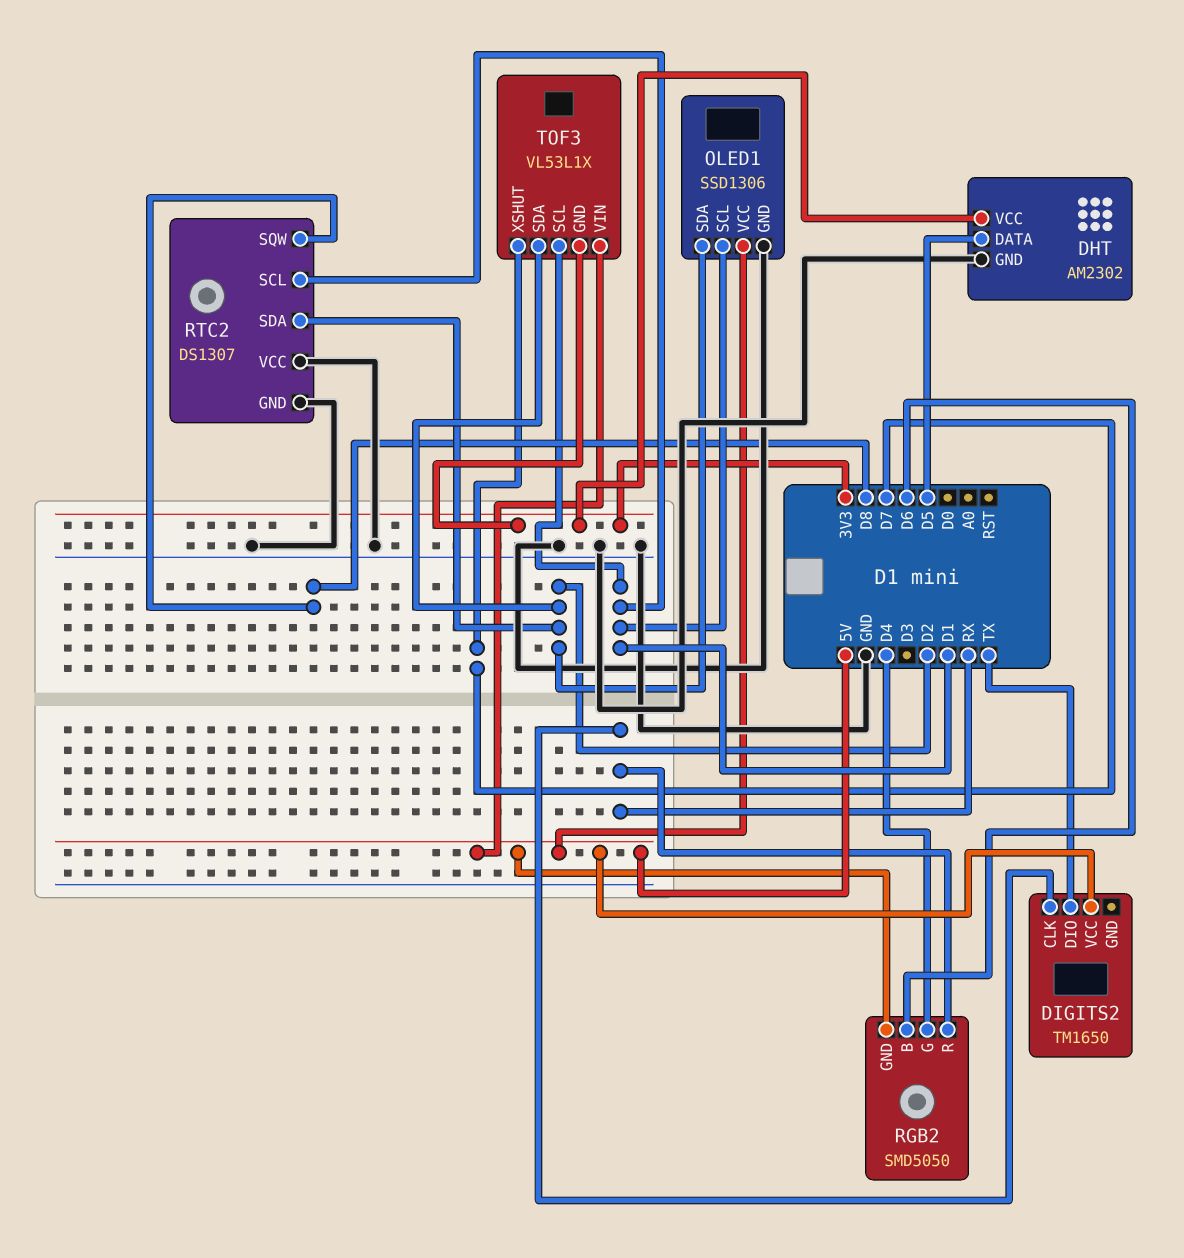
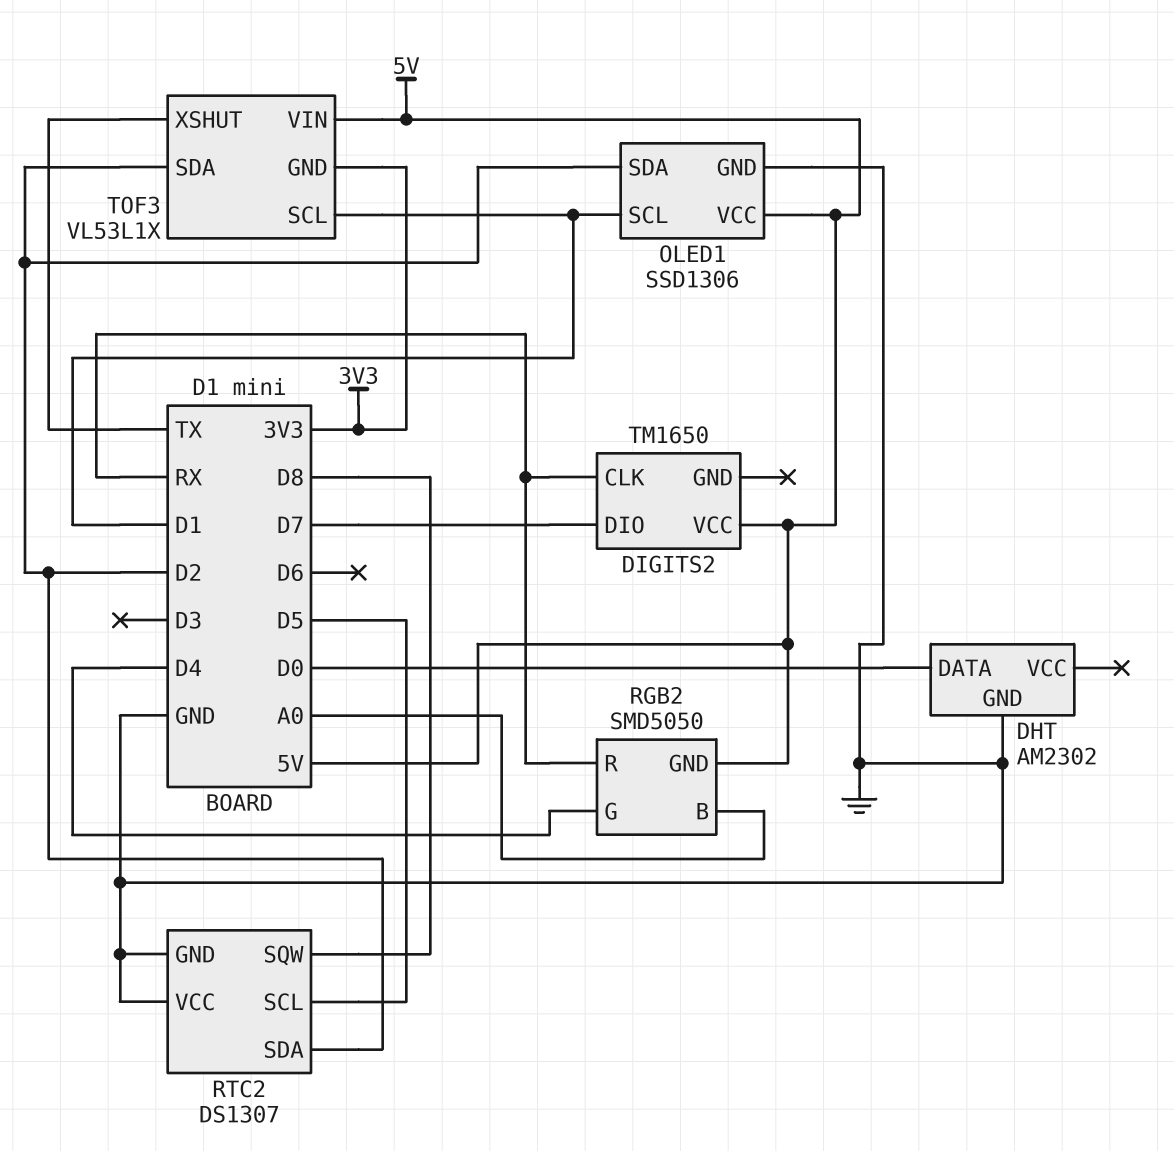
DHT pin DATA: D5 -> D0
DHT pin VCC: 3V3 -> none
DIGITS2 pin DIO: TX -> D7
RGB2 pin B: D6 -> A0
RTC2 pin SCL: D1 -> D5
TOF3 pin XSHUT: D7 -> TX

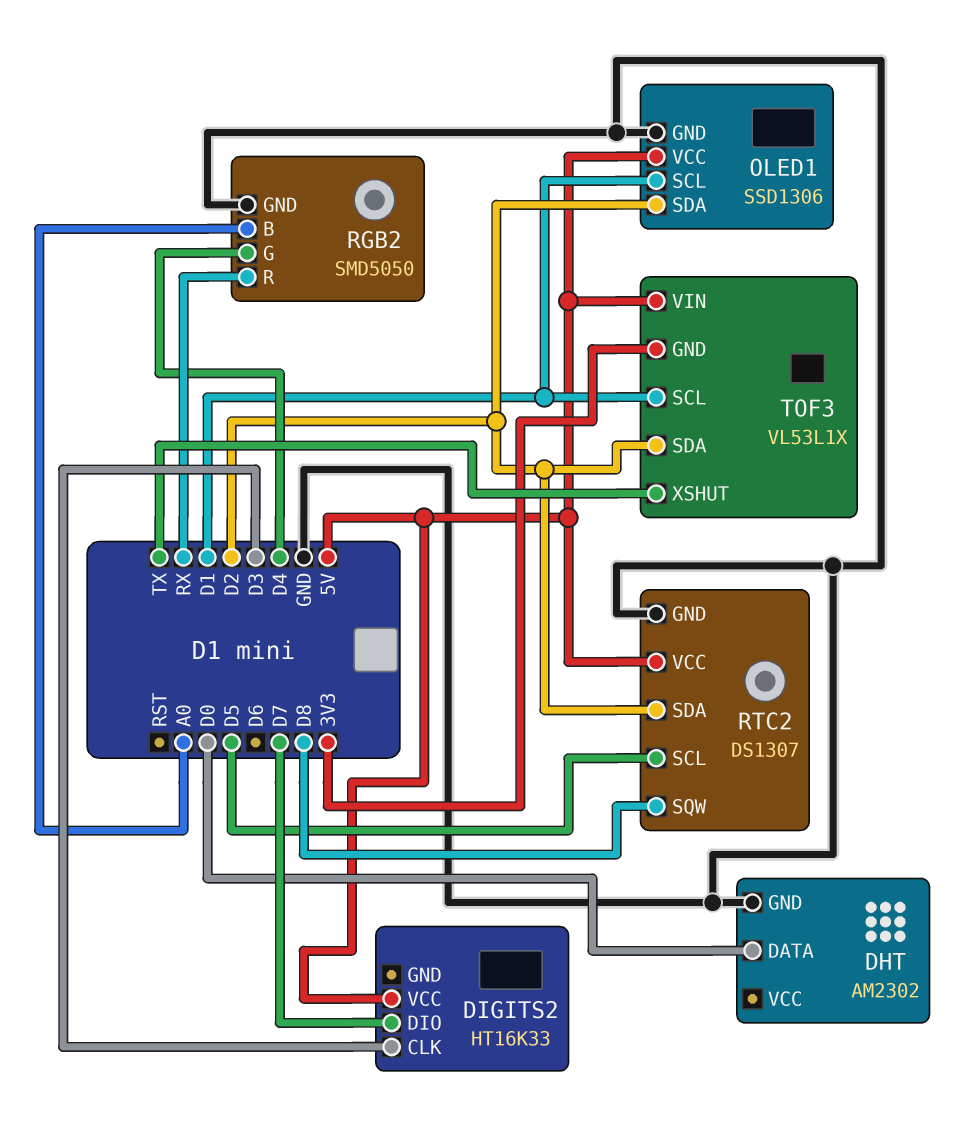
DIGITS2: TM1650 -> HT16K33
DIGITS2 pin CLK: RX -> D3
RGB2 pin GND: 5V -> GND
RTC2 pin VCC: GND -> 5V

